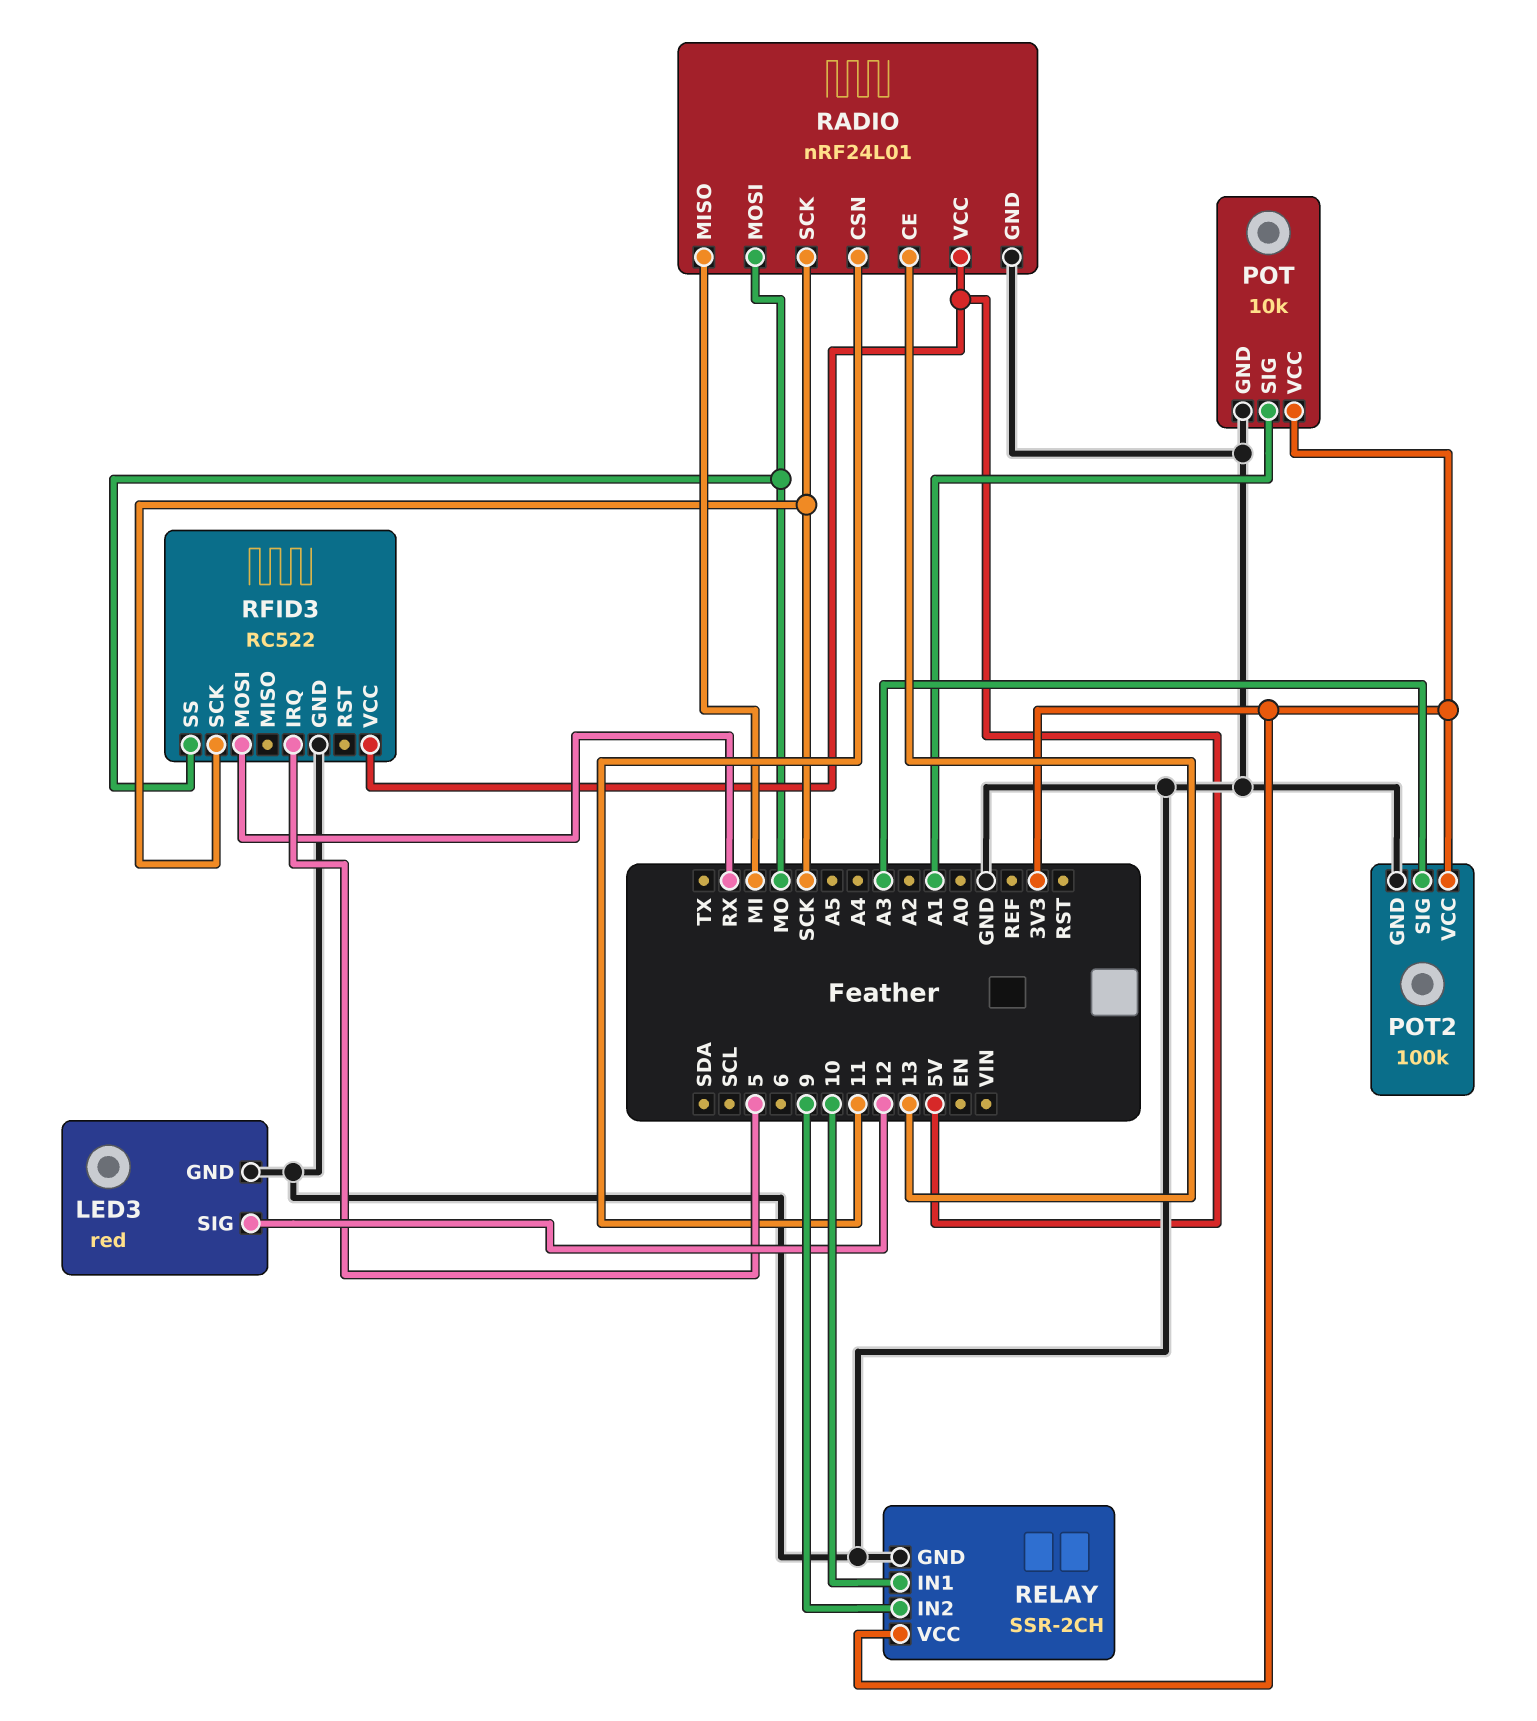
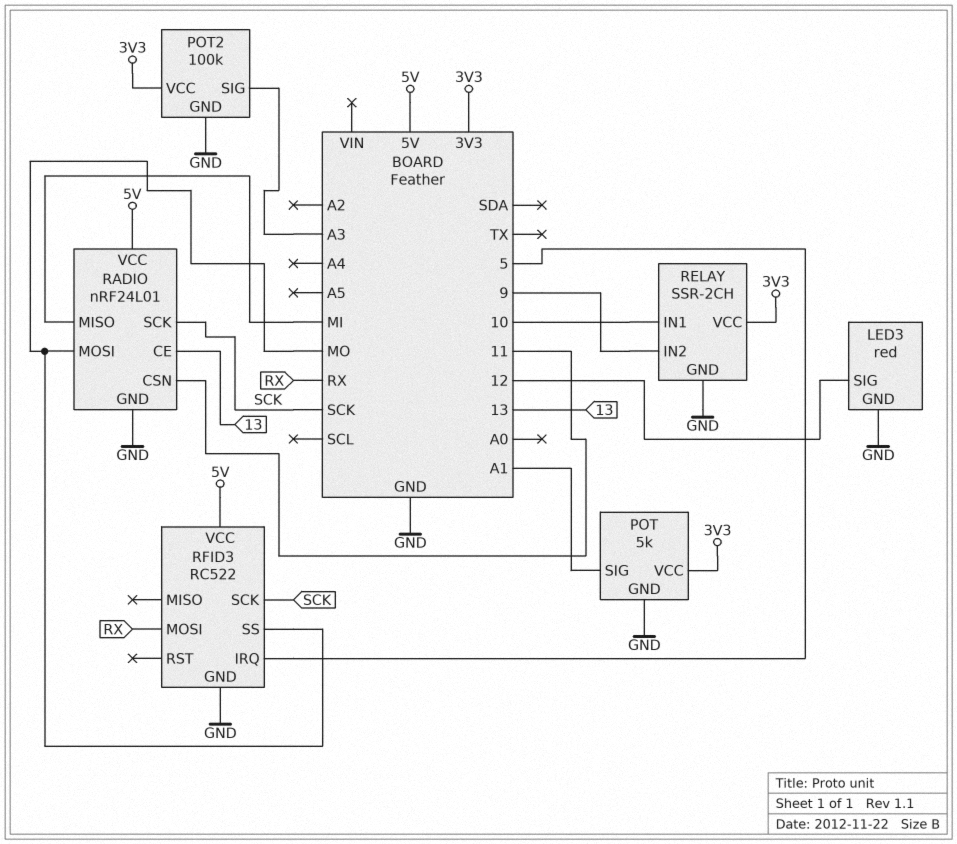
POT: 10k -> 5k

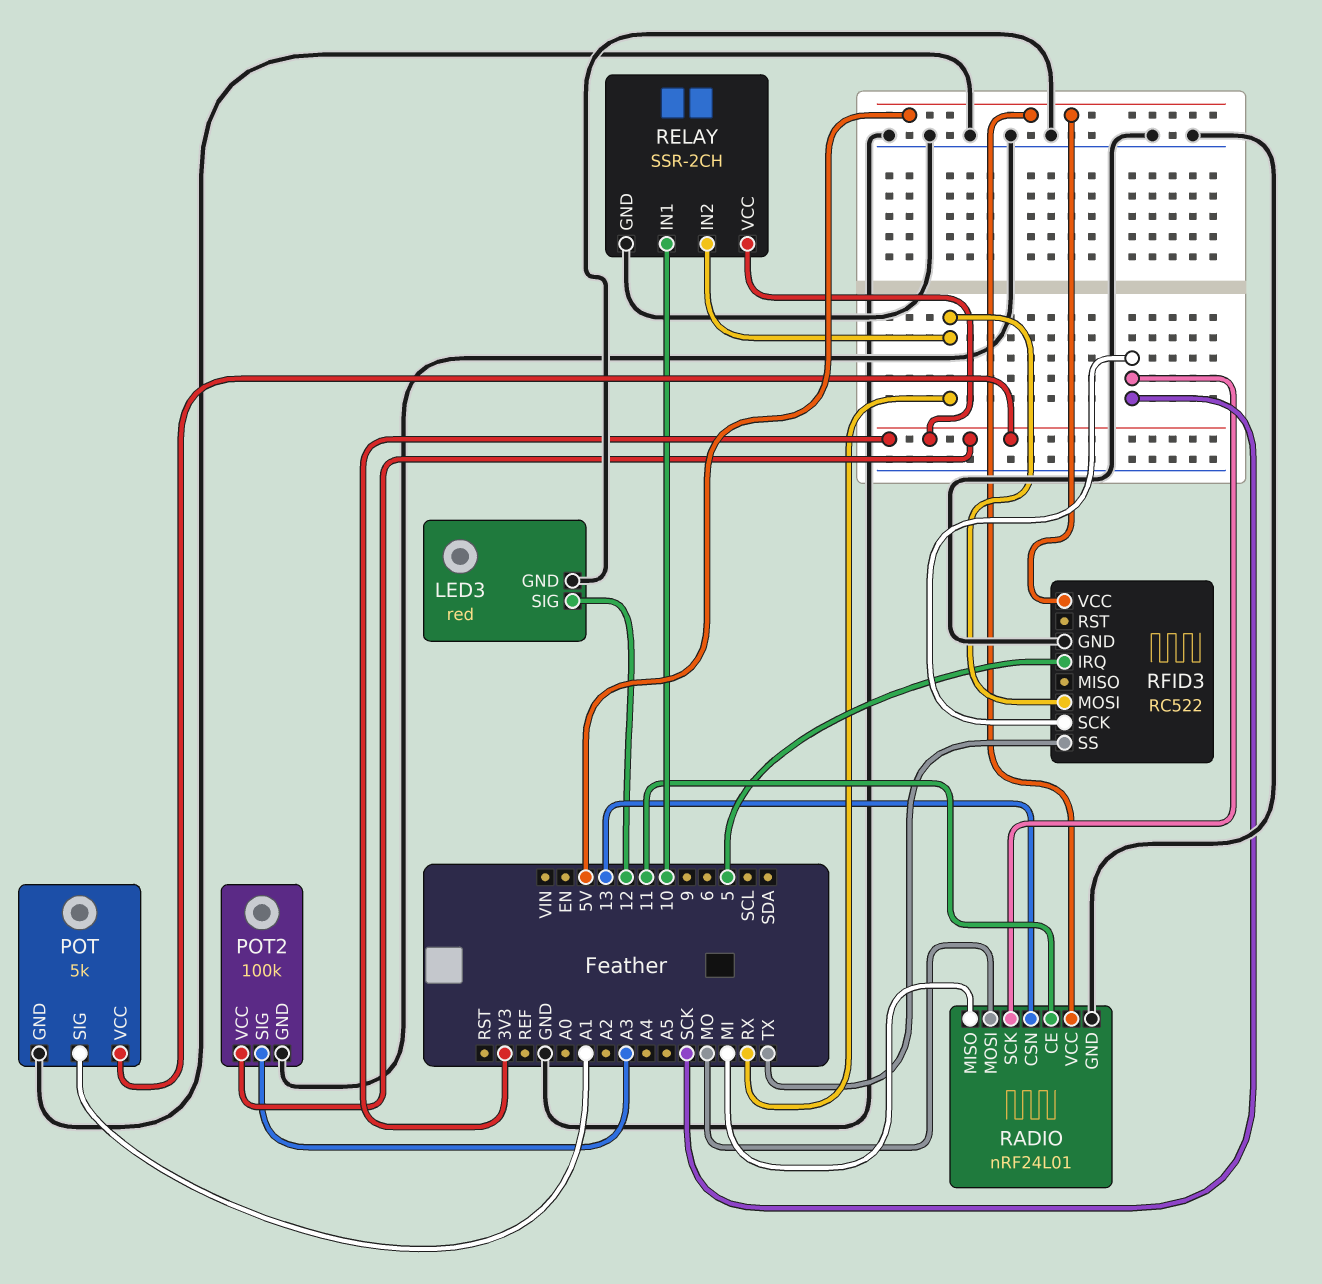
RADIO pin CE: 13 -> 11
RADIO pin CSN: 11 -> 13
RELAY pin IN2: 9 -> RX
RFID3 pin SS: MO -> TX

